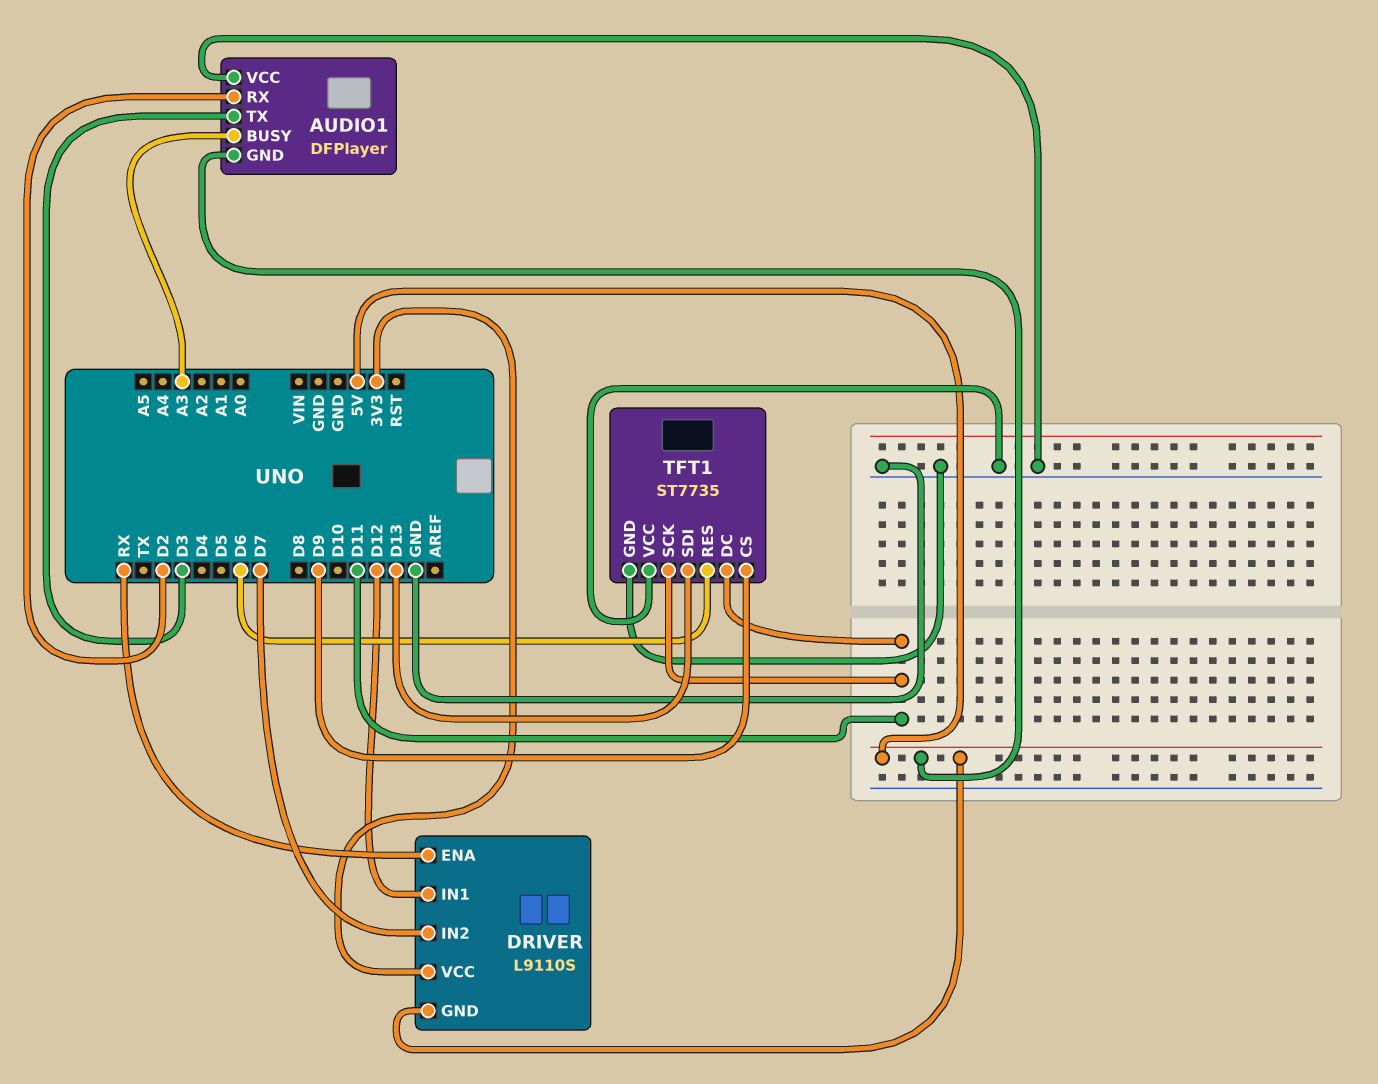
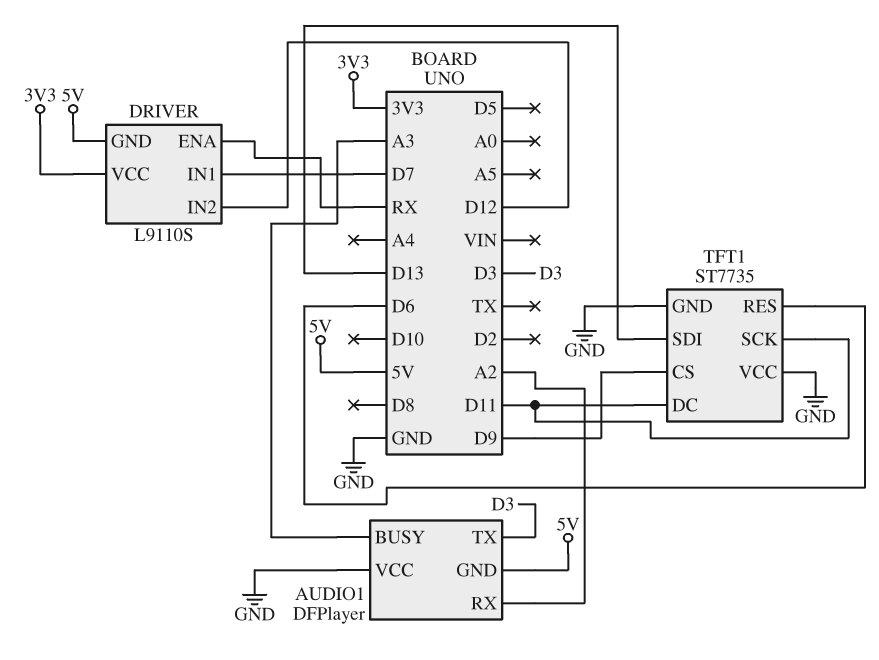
AUDIO1 pin RX: D2 -> A2
DRIVER pin IN1: D12 -> D7
DRIVER pin IN2: D7 -> D12

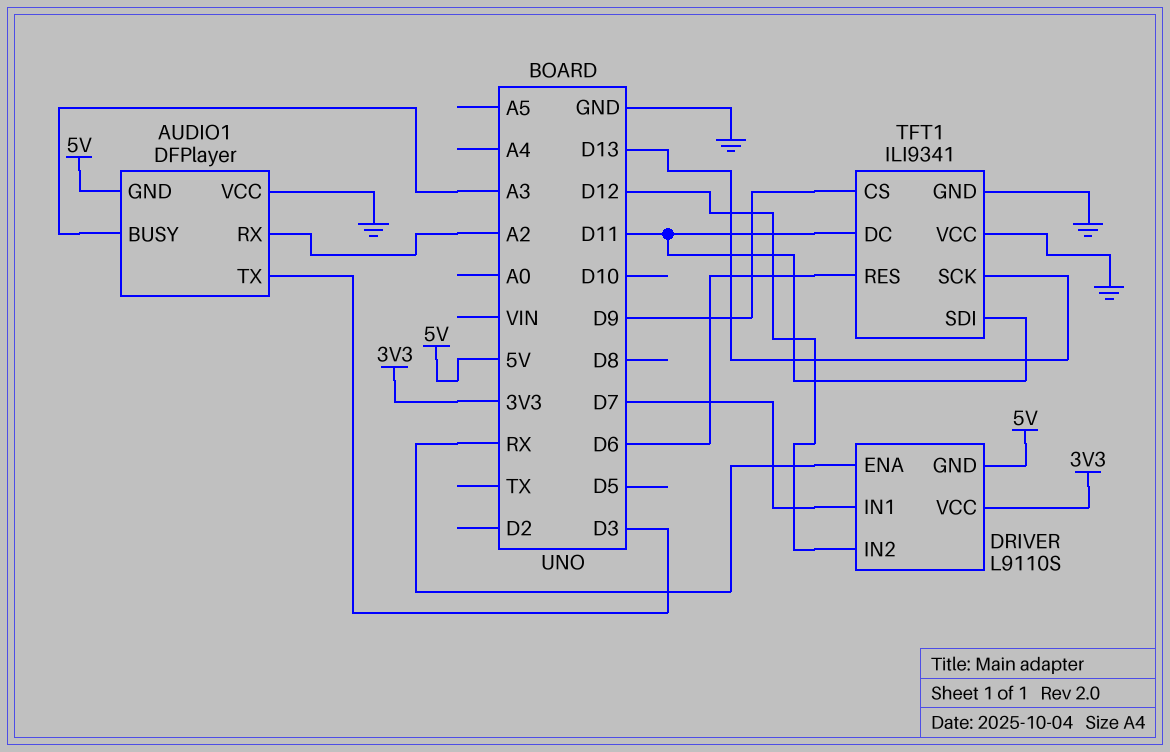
TFT1: ST7735 -> ILI9341
TFT1 pin SCK: D11 -> D13
TFT1 pin SDI: D13 -> D11

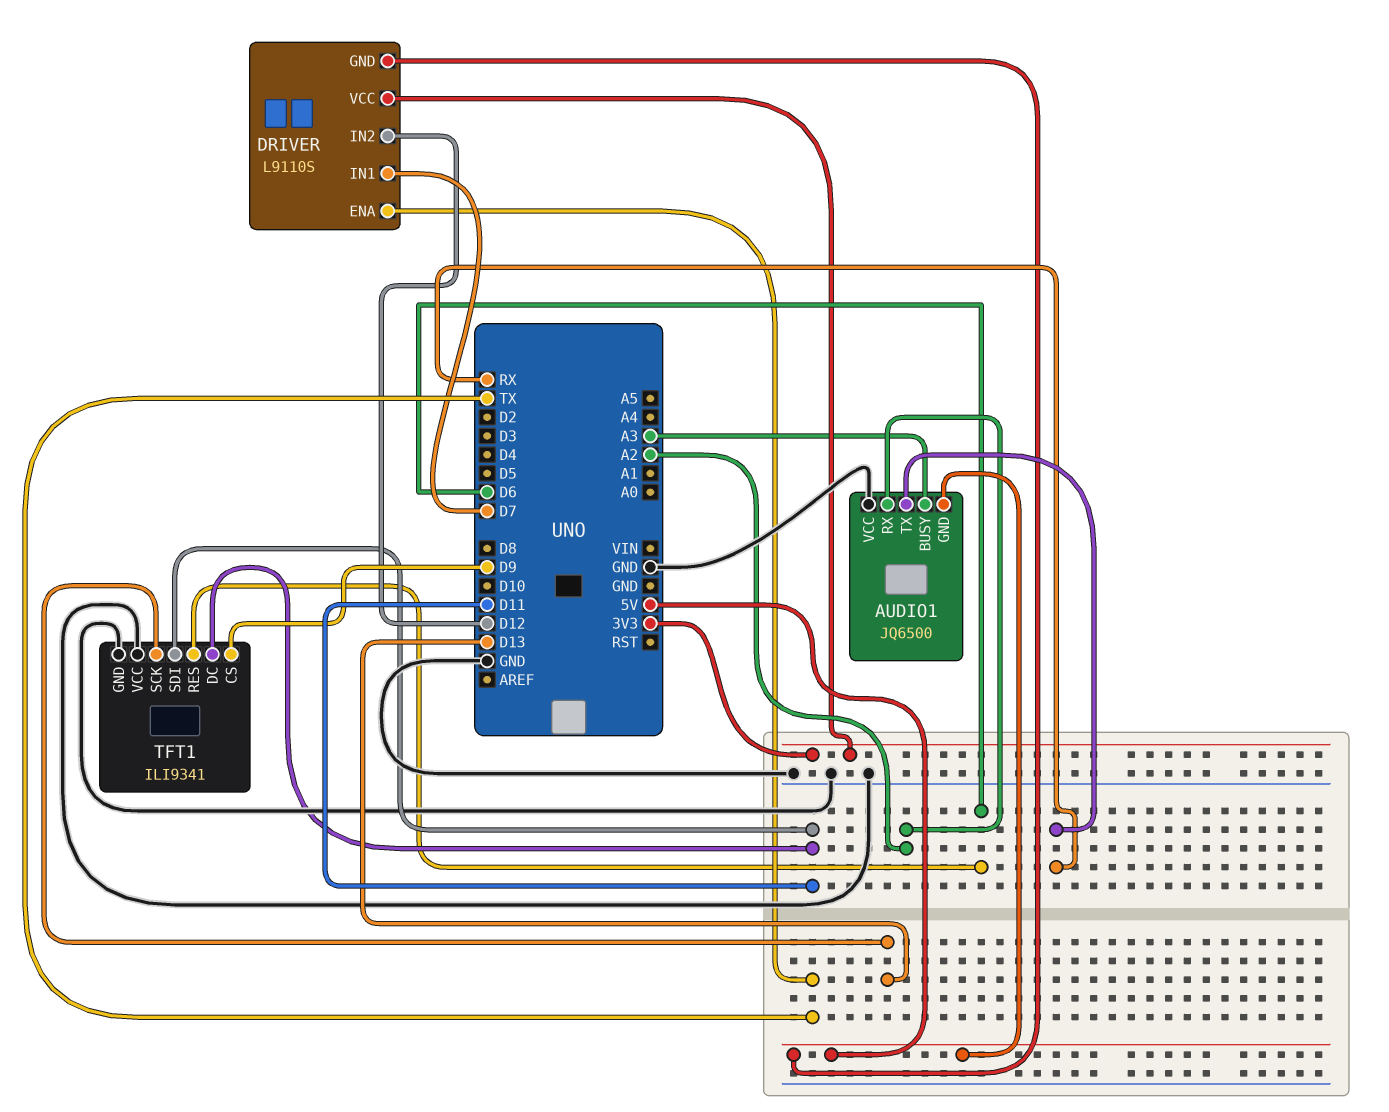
AUDIO1: DFPlayer -> JQ6500
AUDIO1 pin TX: D3 -> RX
DRIVER pin ENA: RX -> TX

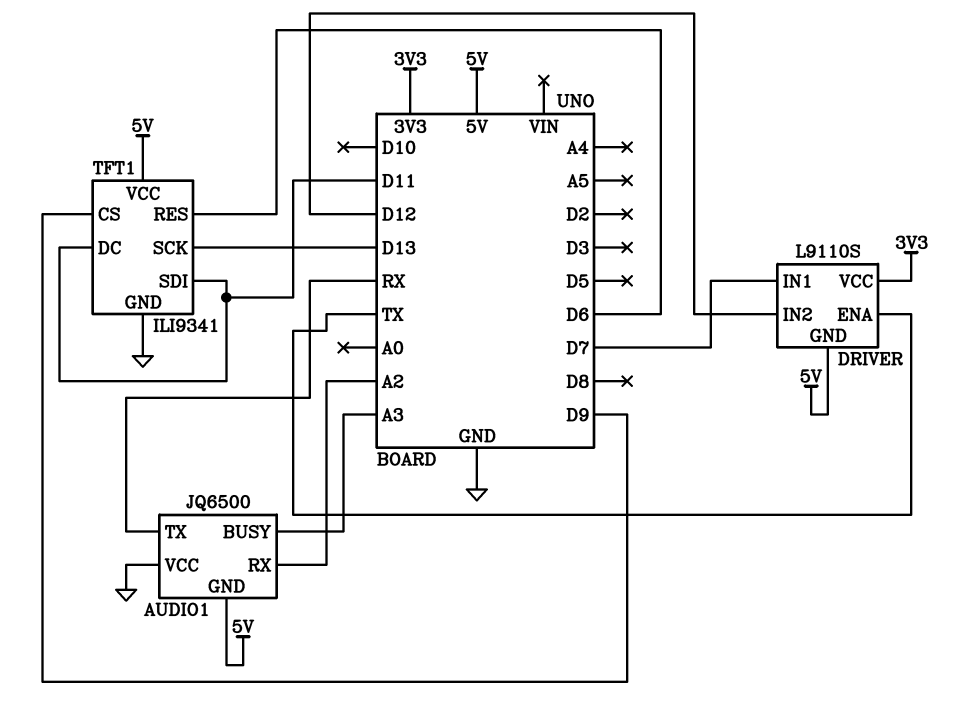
TFT1 pin VCC: GND -> 5V

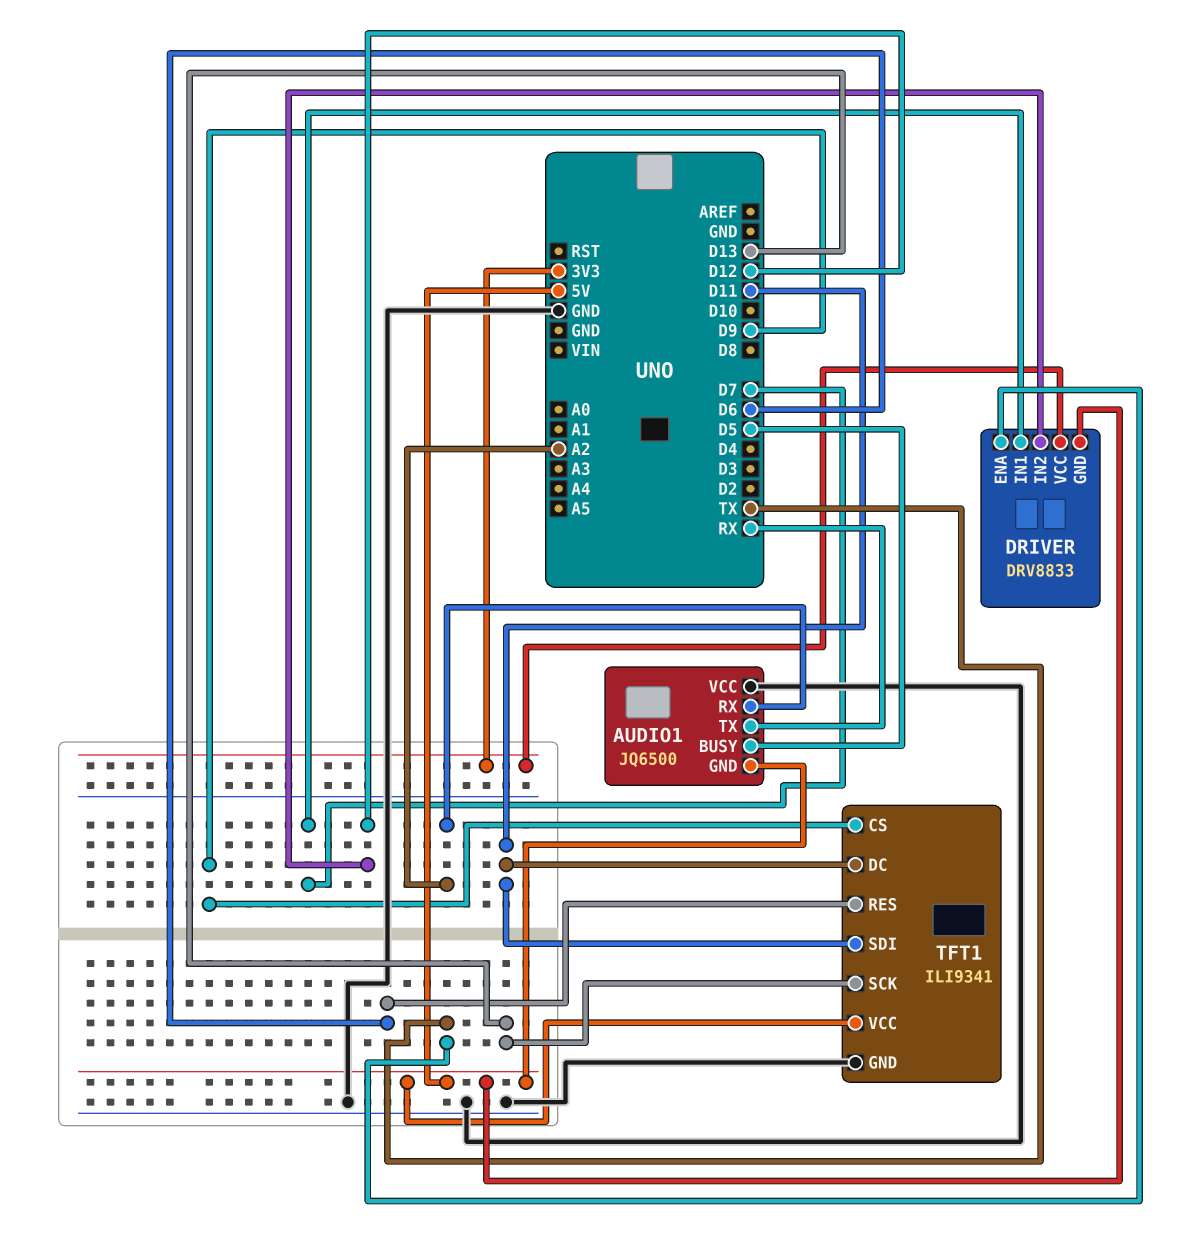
AUDIO1 pin BUSY: A3 -> D5
DRIVER: L9110S -> DRV8833

